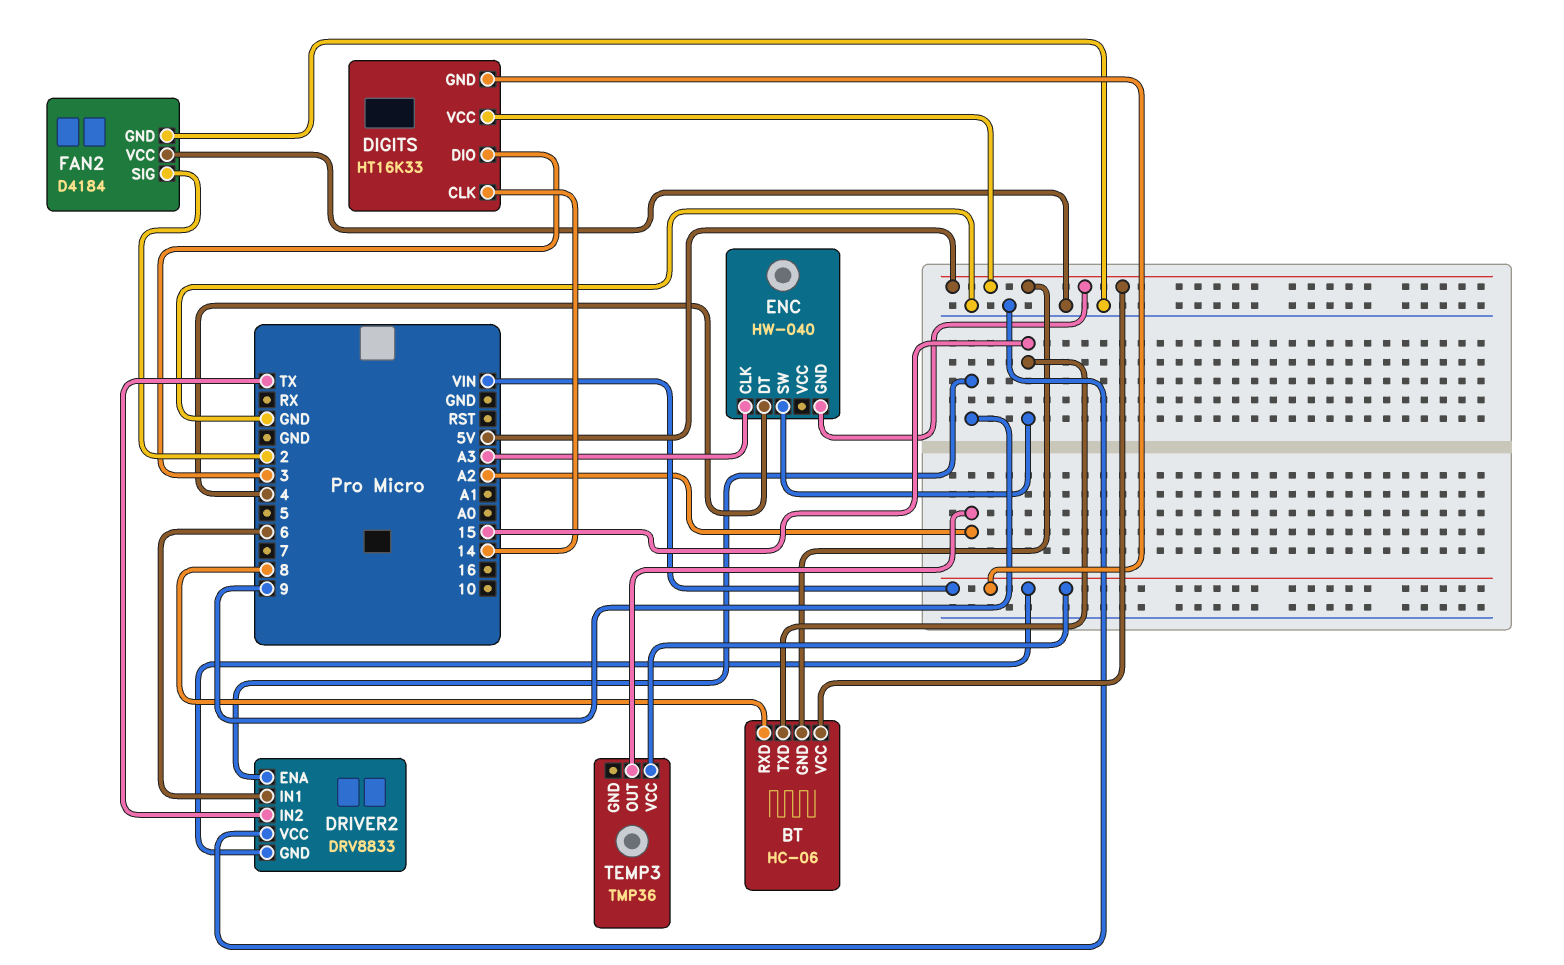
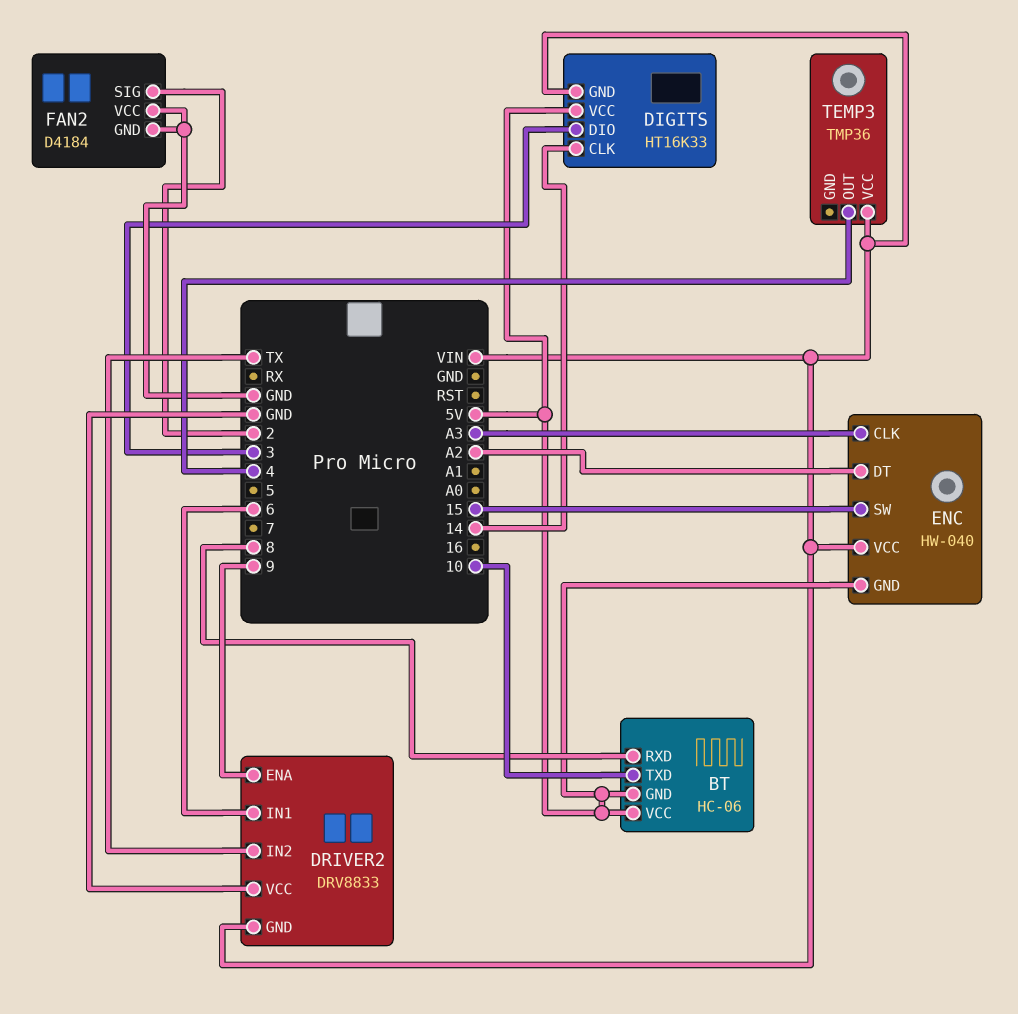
BT pin TXD: 15 -> 10
ENC pin DT: 4 -> A2
ENC pin VCC: none -> VIN
TEMP3 pin OUT: A2 -> 4

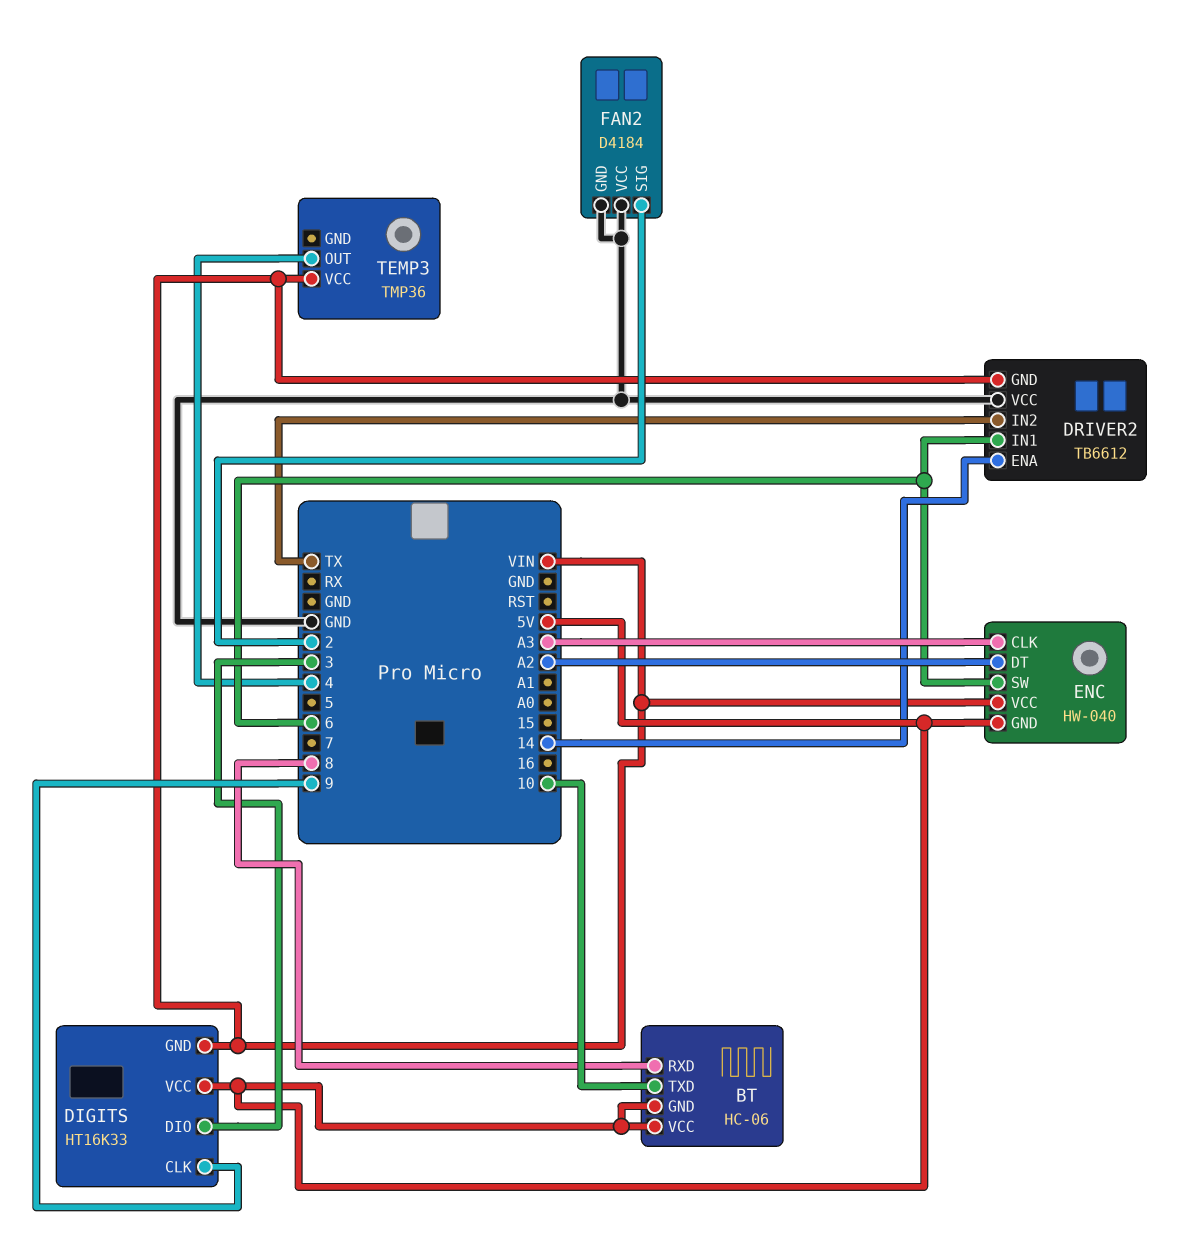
DIGITS pin CLK: 14 -> 9
DRIVER2: DRV8833 -> TB6612
DRIVER2 pin ENA: 9 -> 14
ENC pin SW: 15 -> 6

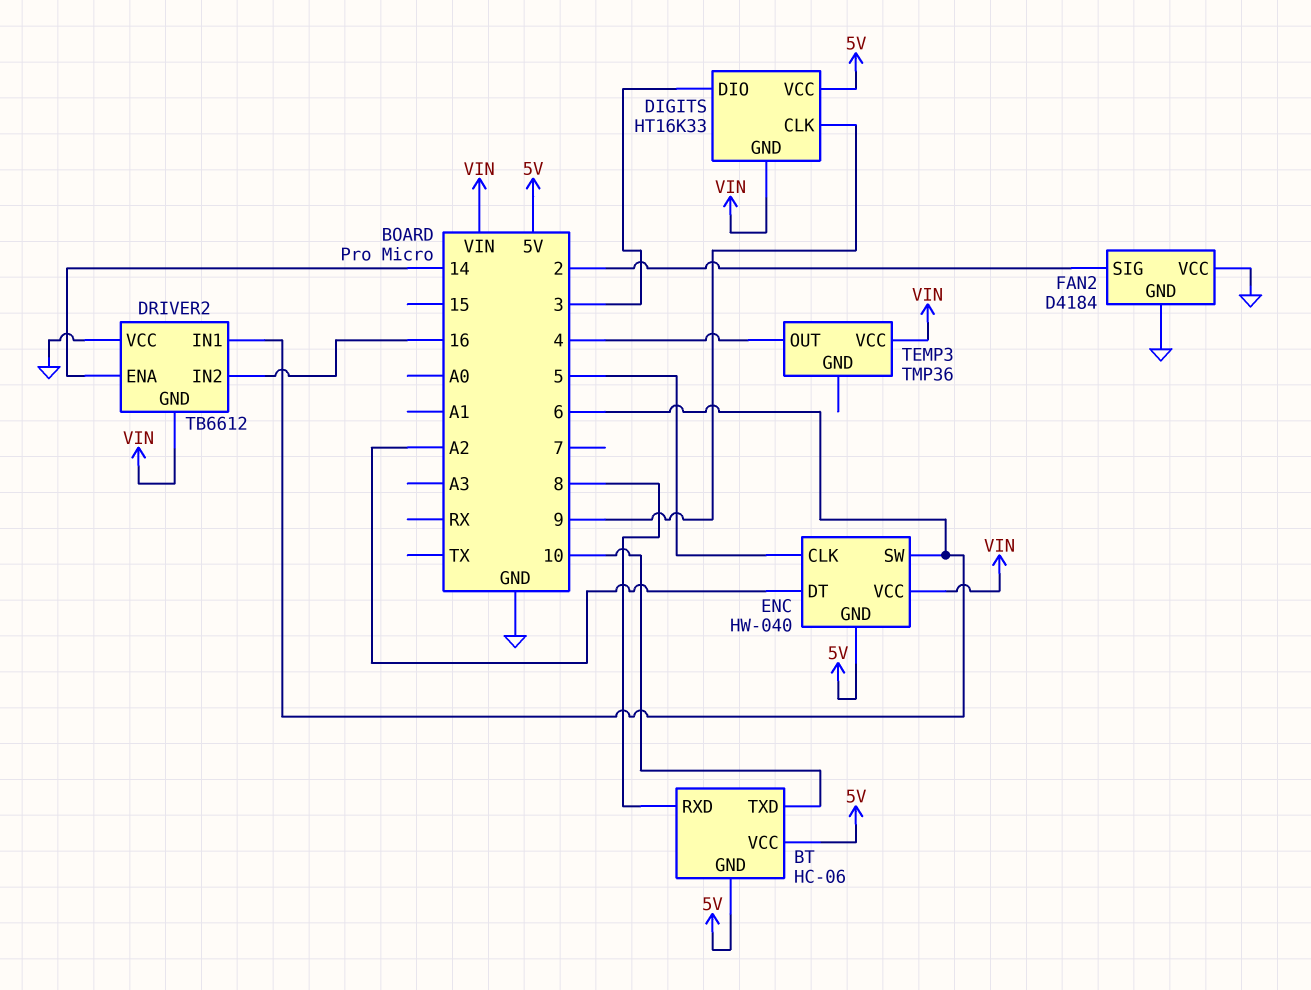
DRIVER2 pin IN2: TX -> 16
ENC pin CLK: A3 -> 5

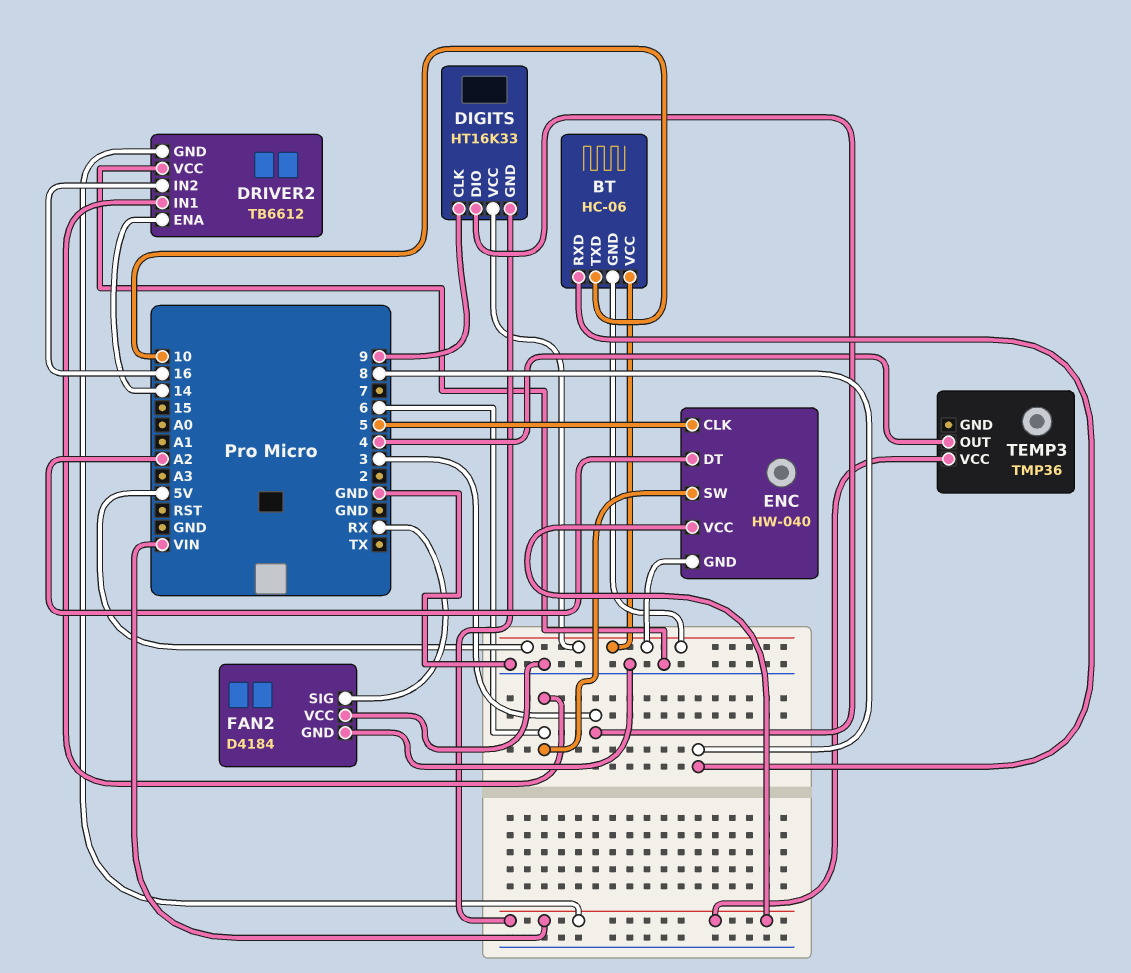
FAN2 pin SIG: 2 -> RX

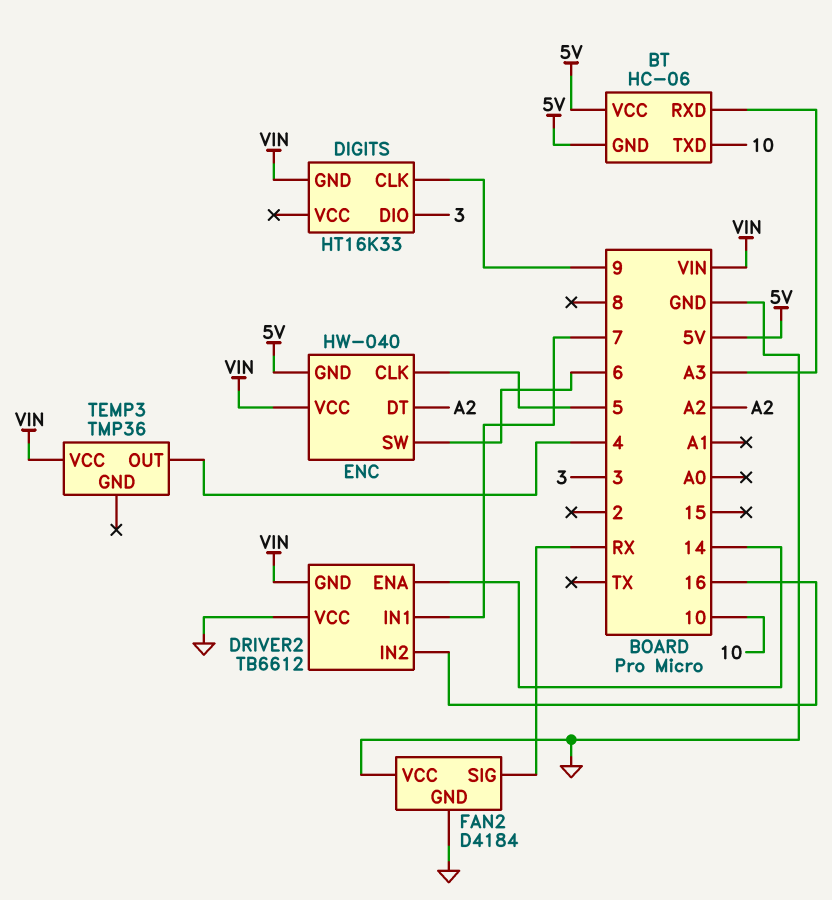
BT pin RXD: 8 -> A3
DIGITS pin VCC: 5V -> none
DRIVER2 pin IN1: 6 -> 7

